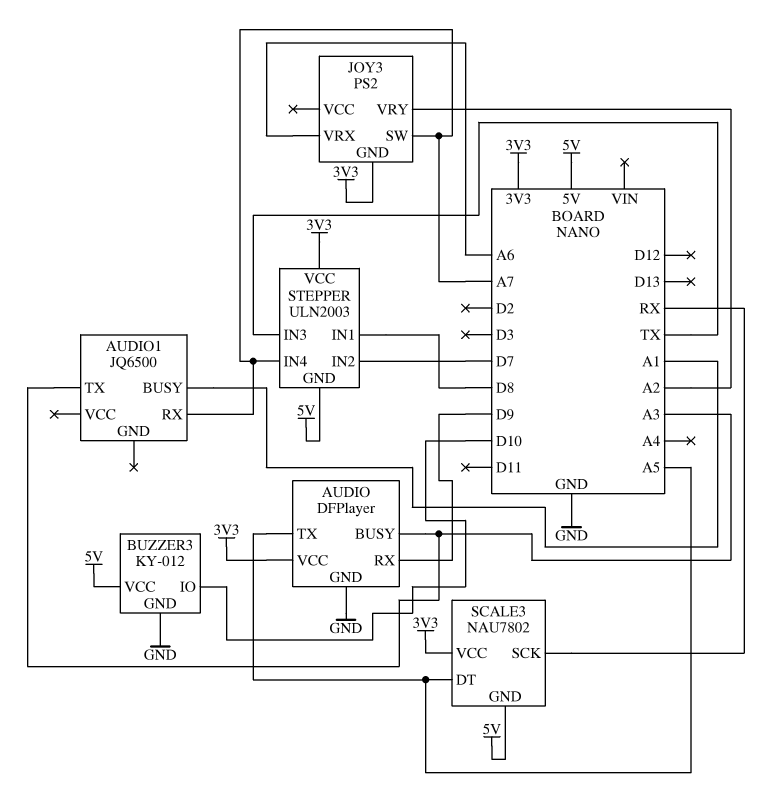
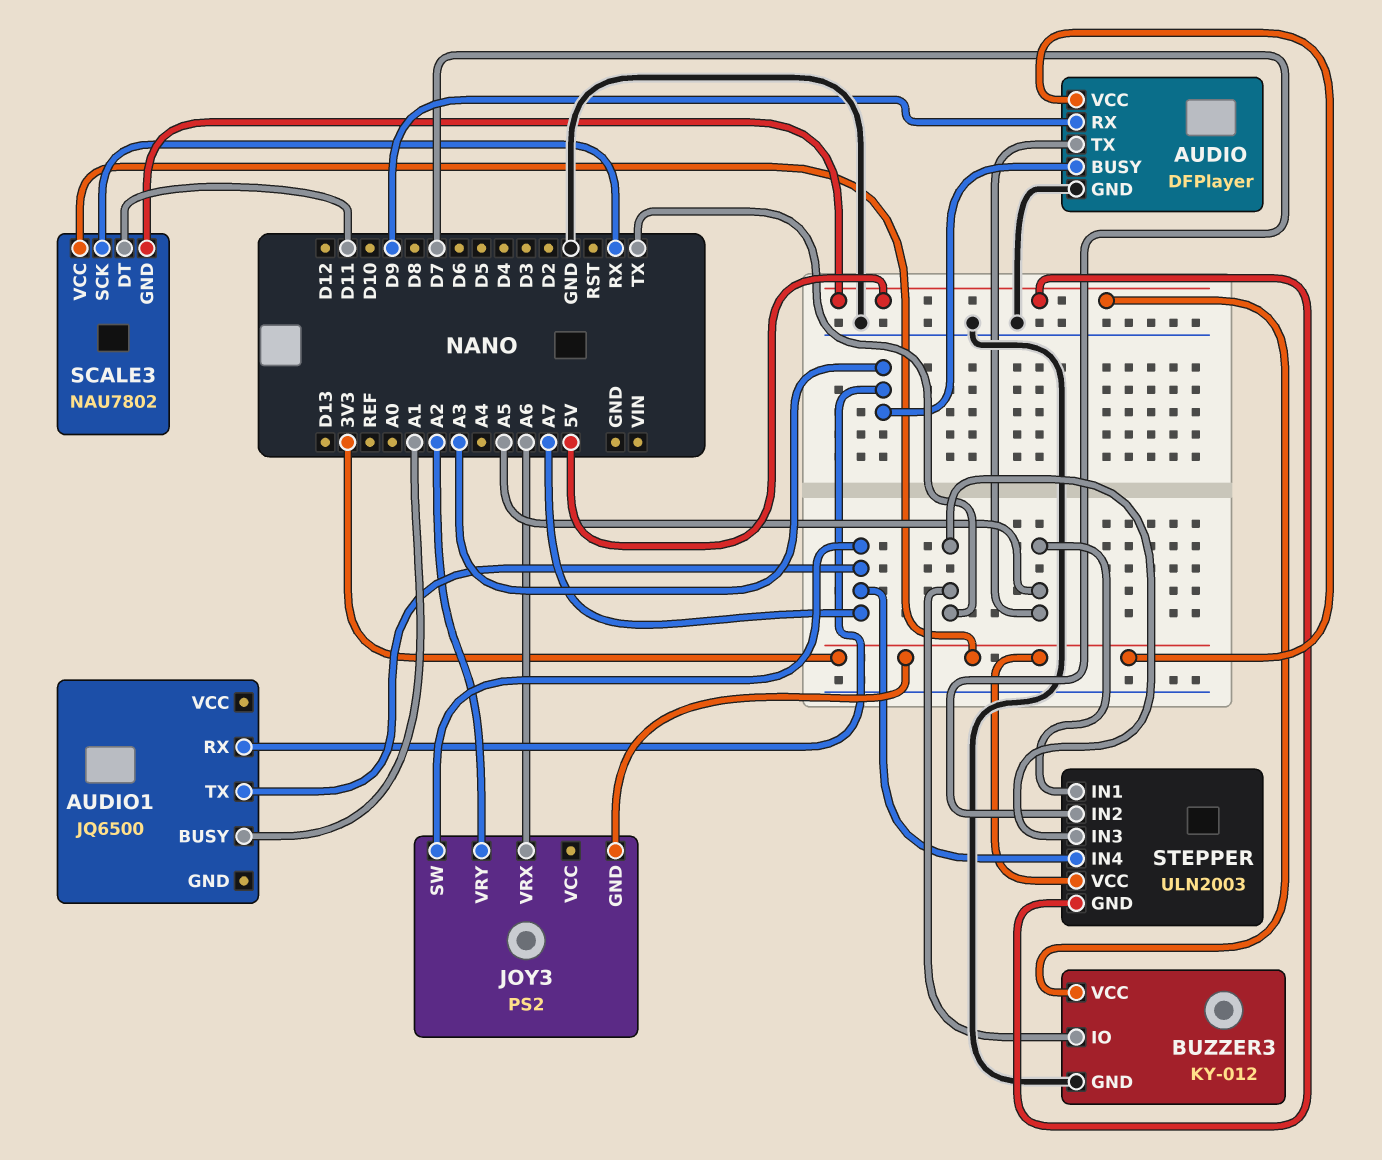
AUDIO1 pin RX: A7 -> A3
AUDIO1 pin TX: A3 -> A7
BUZZER3 pin IO: D10 -> TX
SCALE3 pin DT: A5 -> D11
STEPPER pin IN1: D8 -> A5

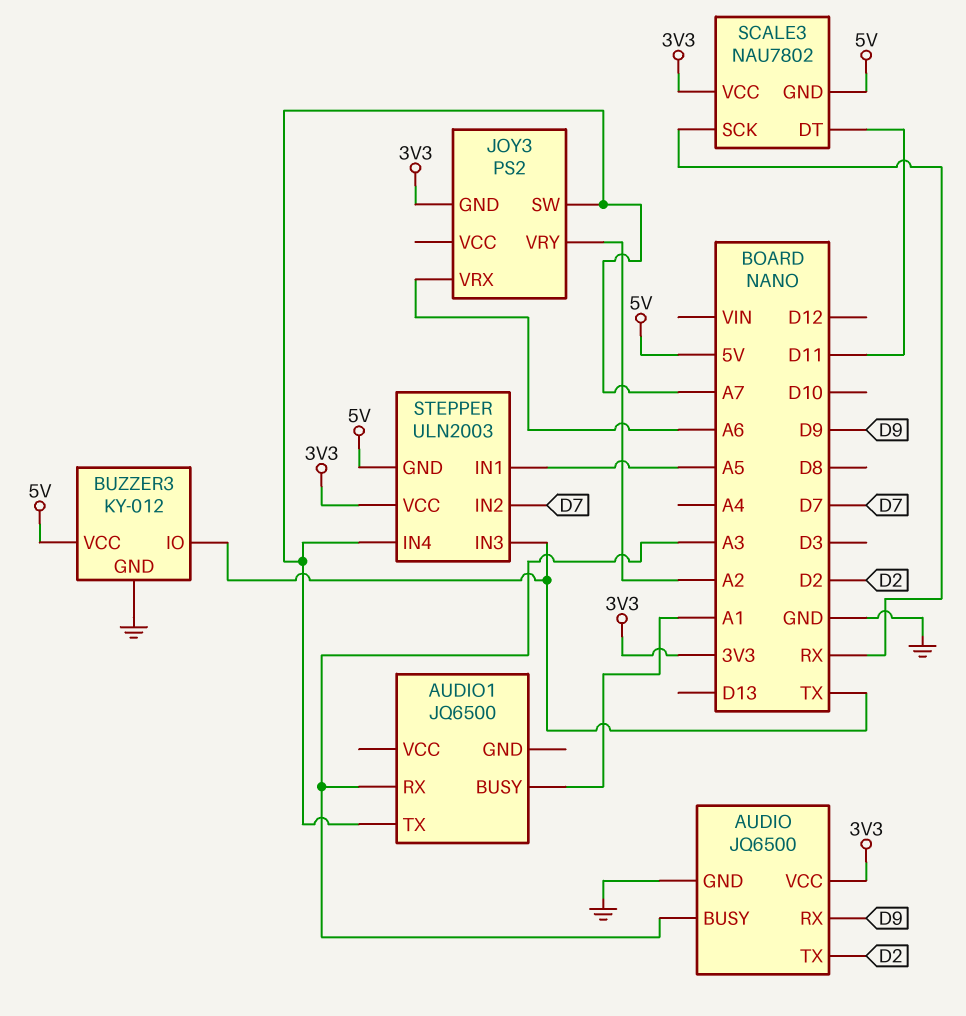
AUDIO: DFPlayer -> JQ6500
AUDIO pin TX: A5 -> D2

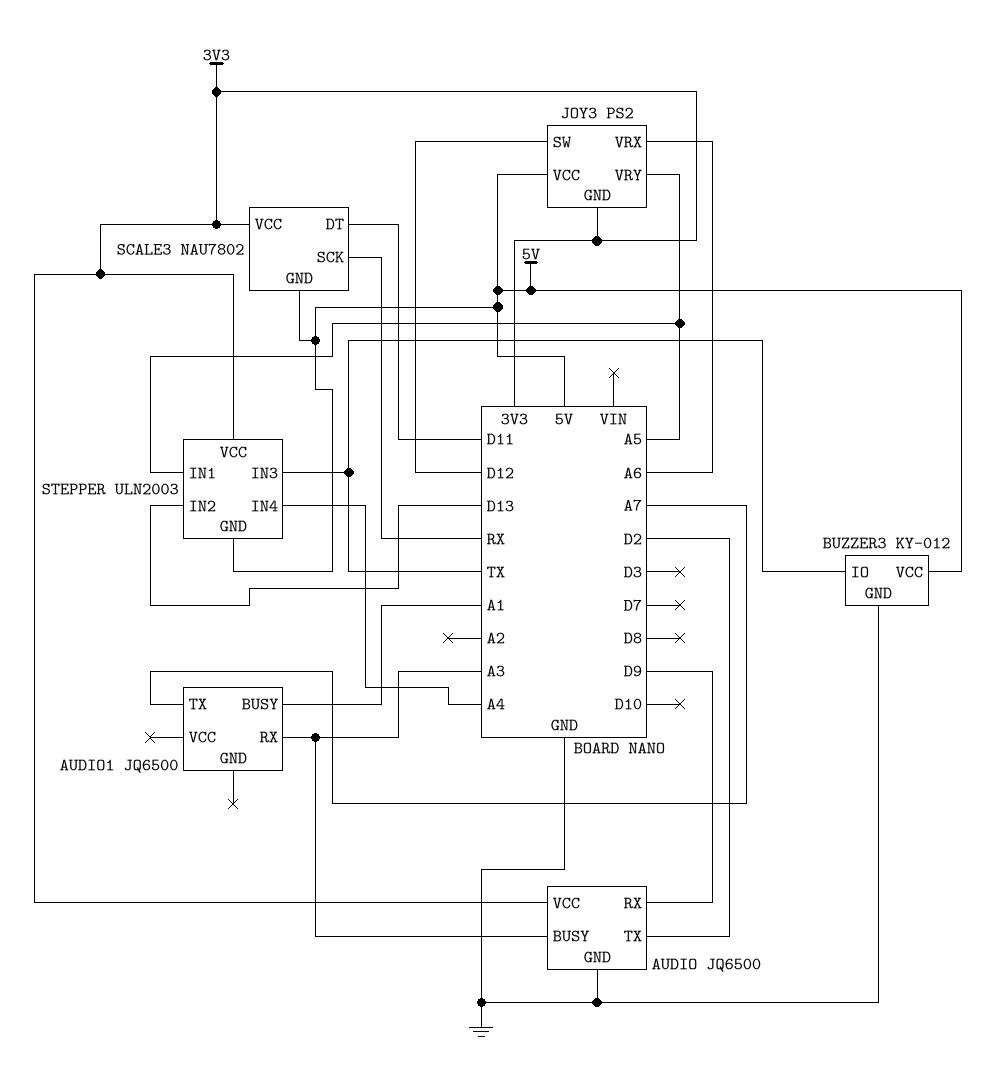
JOY3 pin SW: A7 -> D12
JOY3 pin VCC: none -> 5V
JOY3 pin VRY: A2 -> A5
STEPPER pin IN2: D7 -> D13
STEPPER pin IN4: A7 -> A4

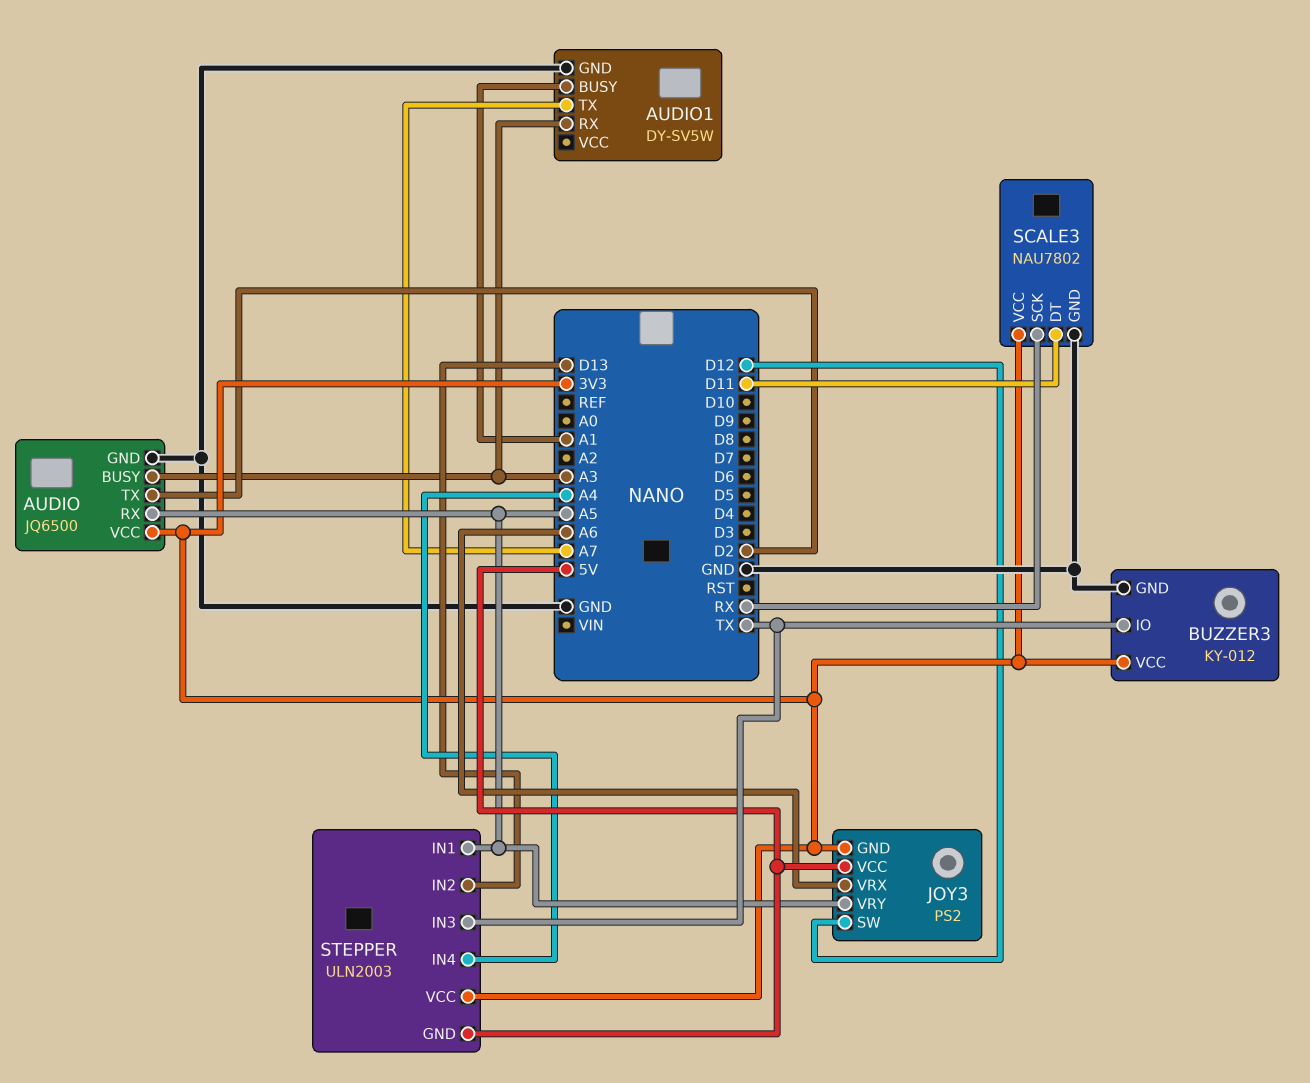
AUDIO pin RX: D9 -> A5
AUDIO1: JQ6500 -> DY-SV5W
AUDIO1 pin GND: none -> GND
BUZZER3 pin VCC: 5V -> 3V3
SCALE3 pin GND: 5V -> GND

